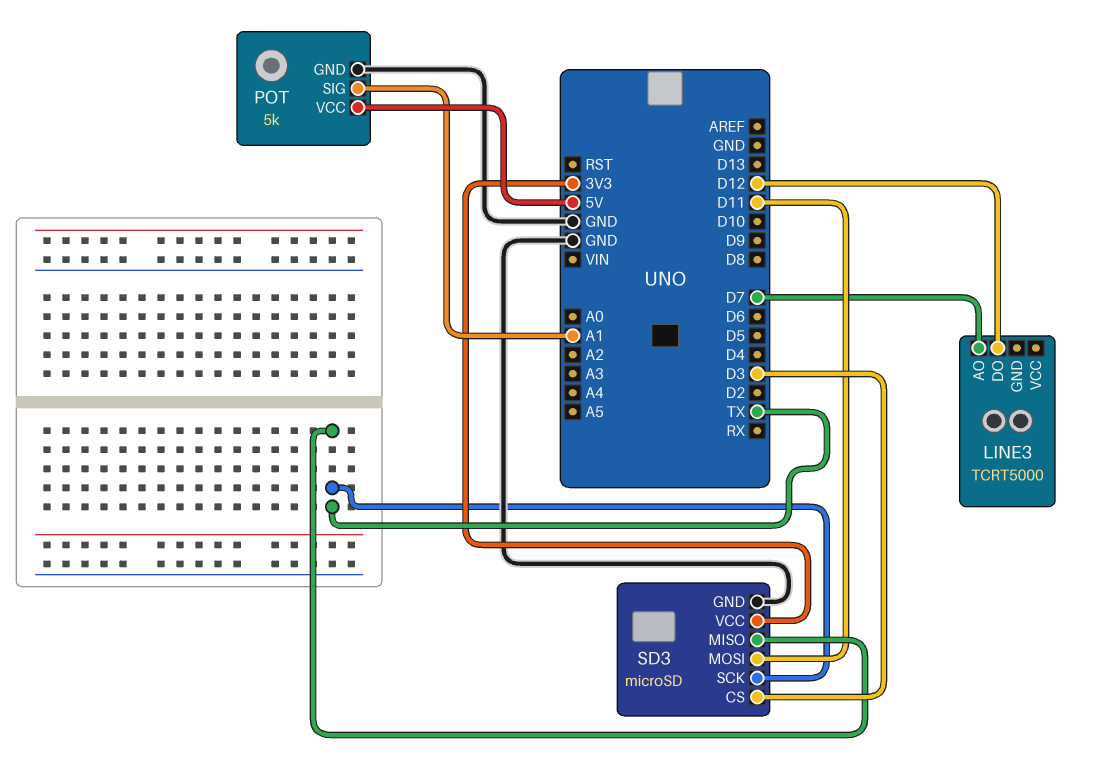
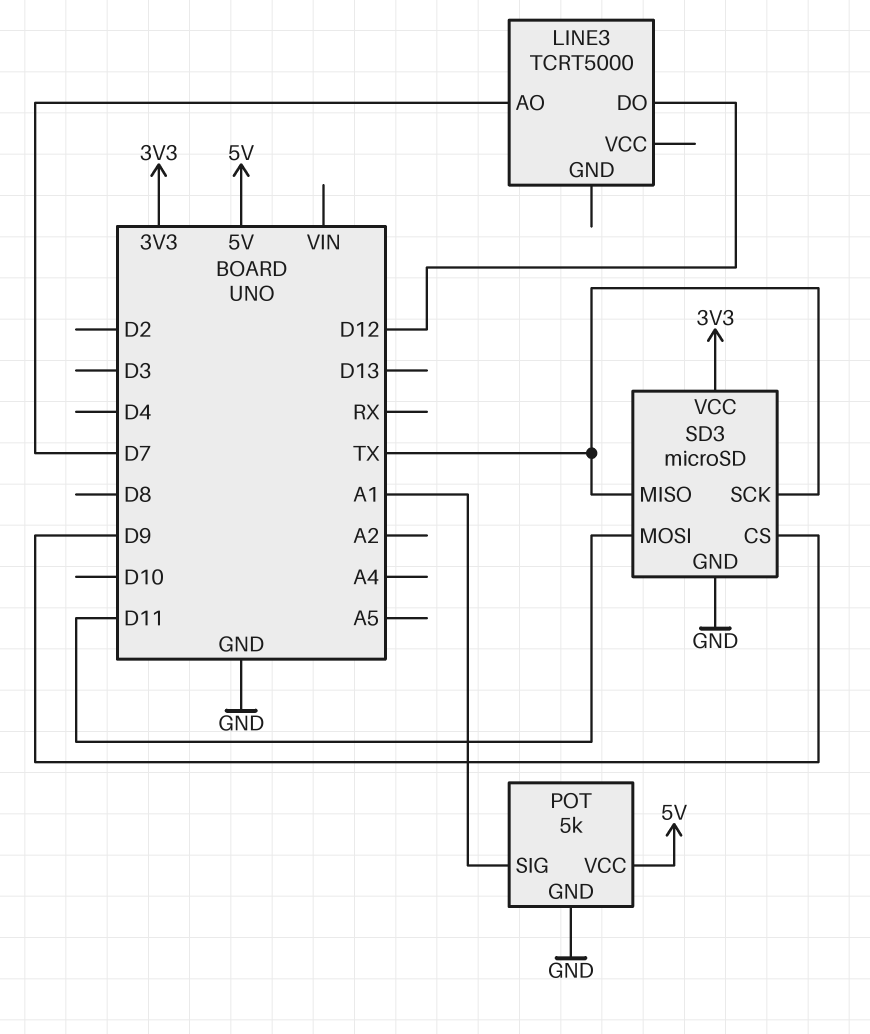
SD3 pin CS: D3 -> D9

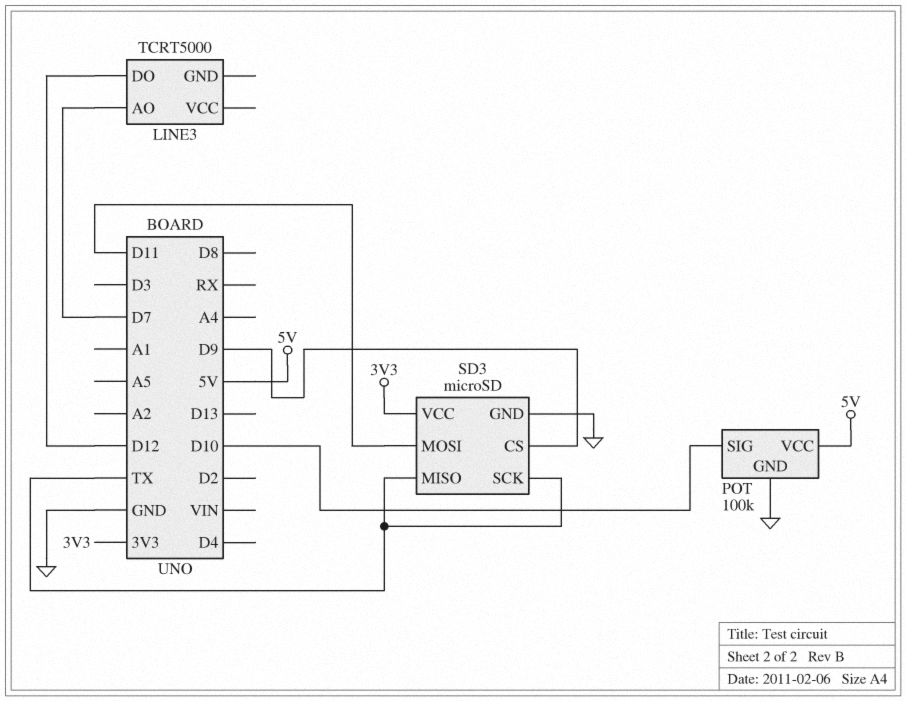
POT: 5k -> 100k
POT pin SIG: A1 -> D10

